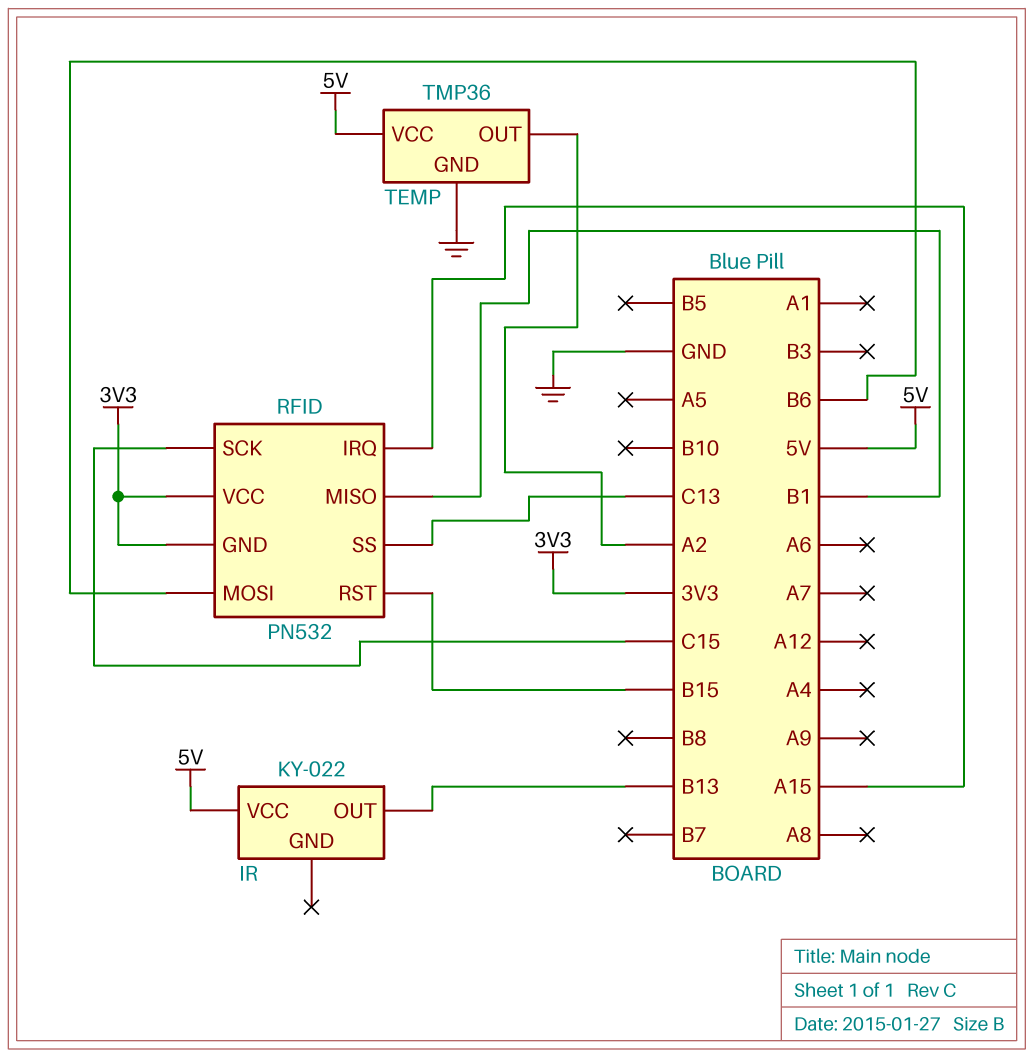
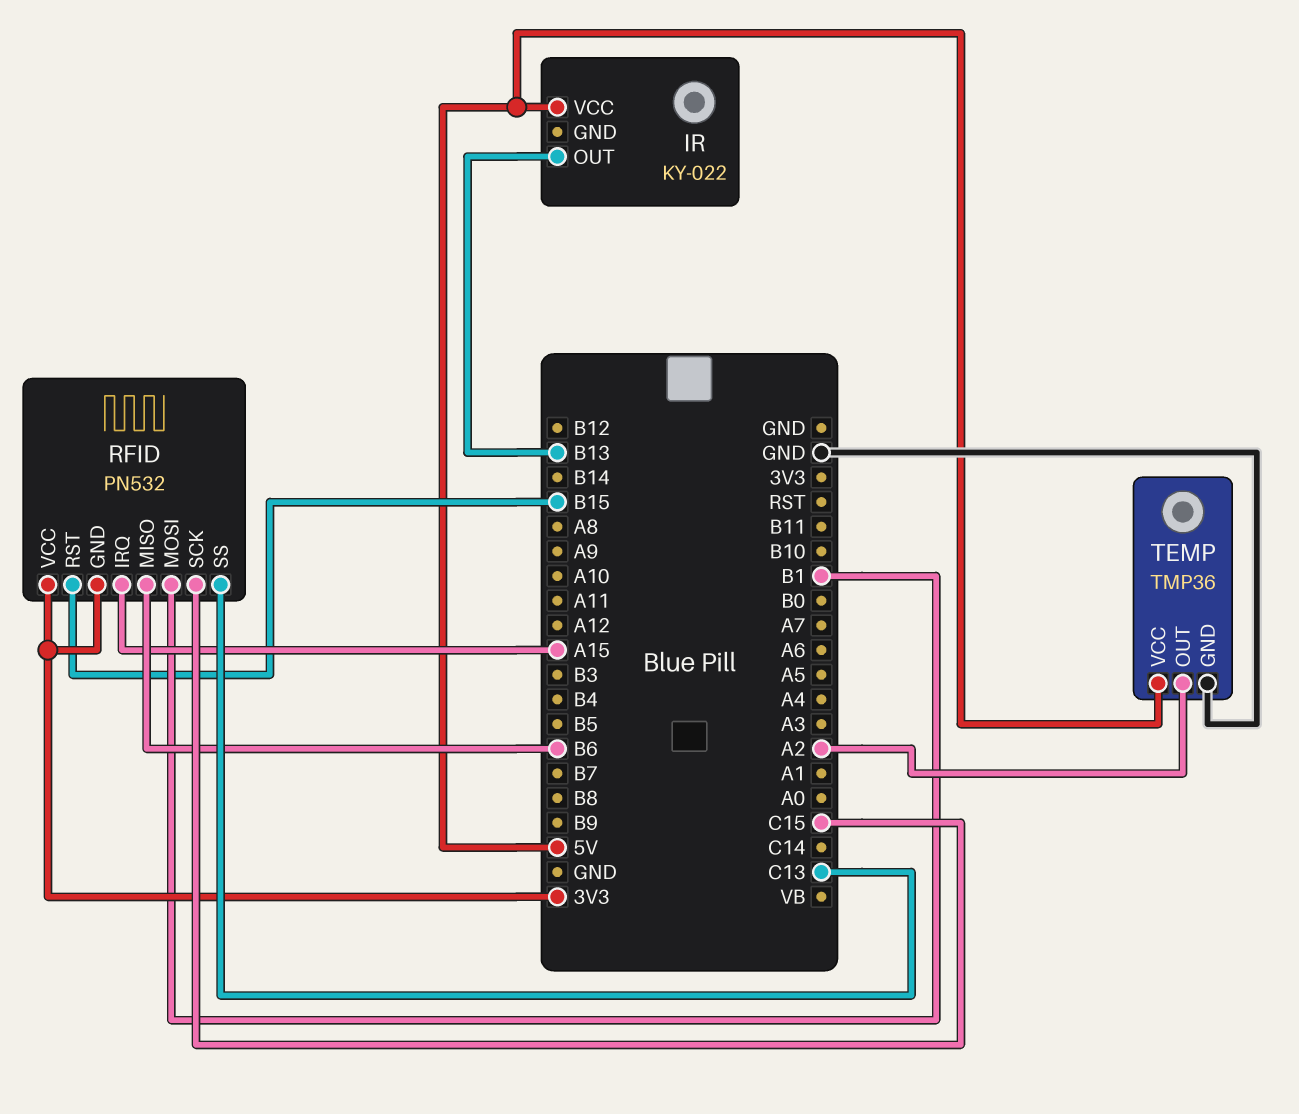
RFID pin MISO: B1 -> B6
RFID pin MOSI: B6 -> B1

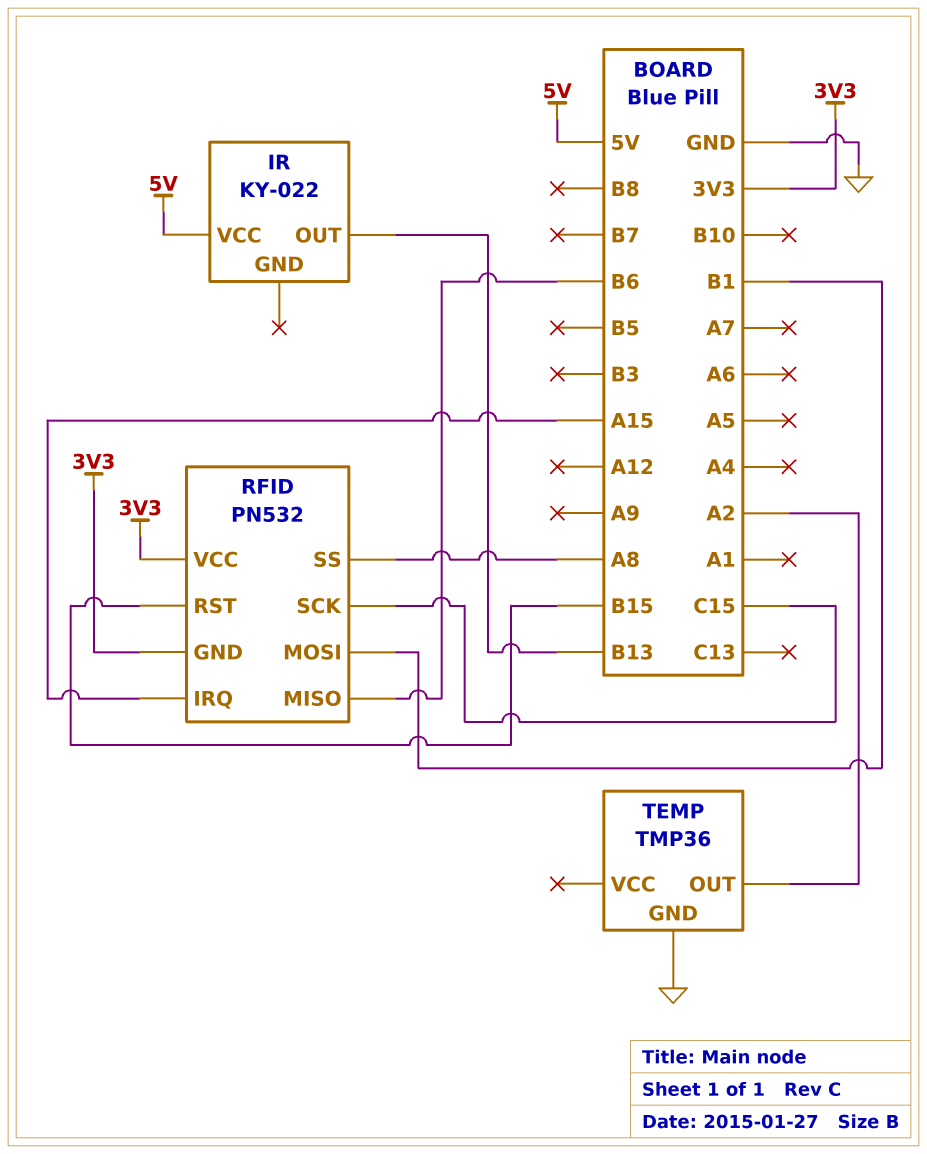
RFID pin SS: C13 -> A8
TEMP pin VCC: 5V -> none

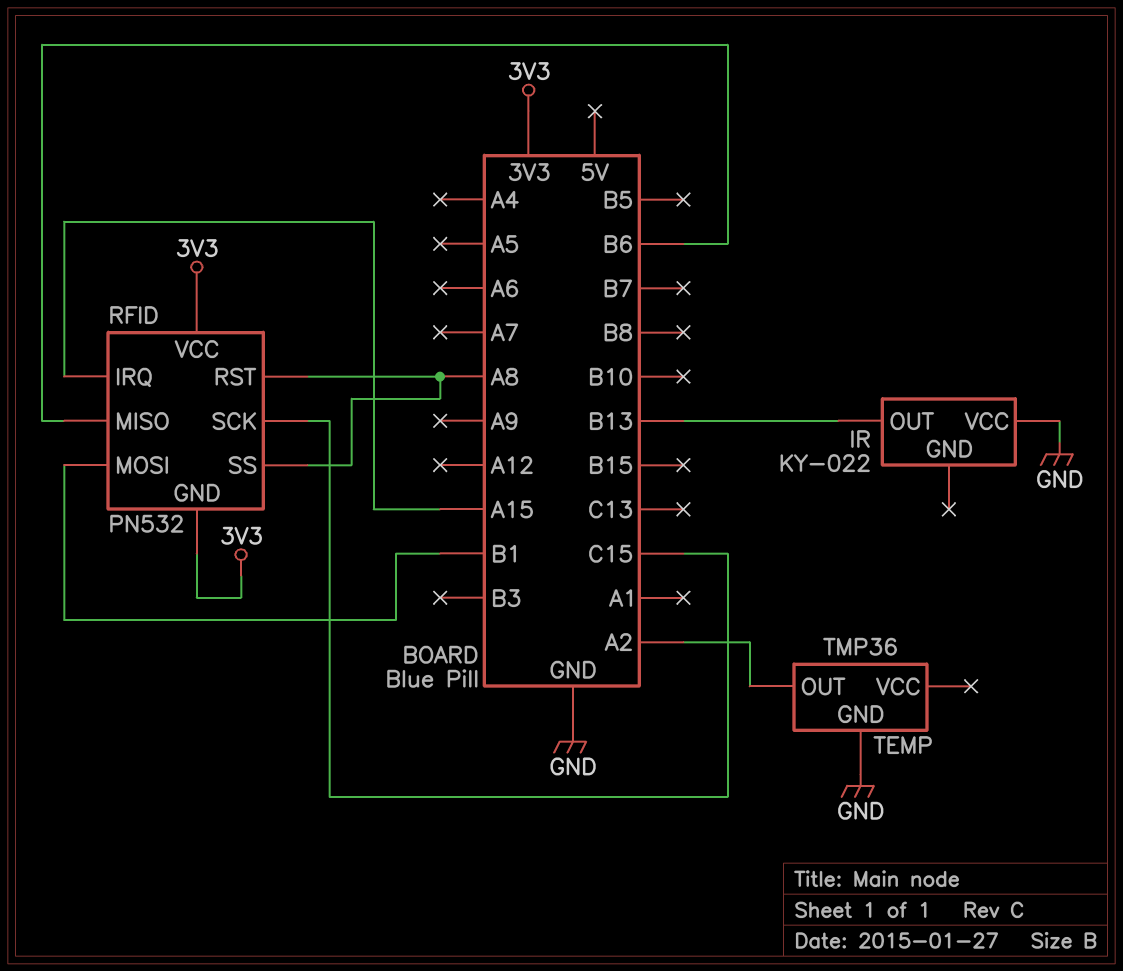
IR pin VCC: 5V -> GND
RFID pin RST: B15 -> A8

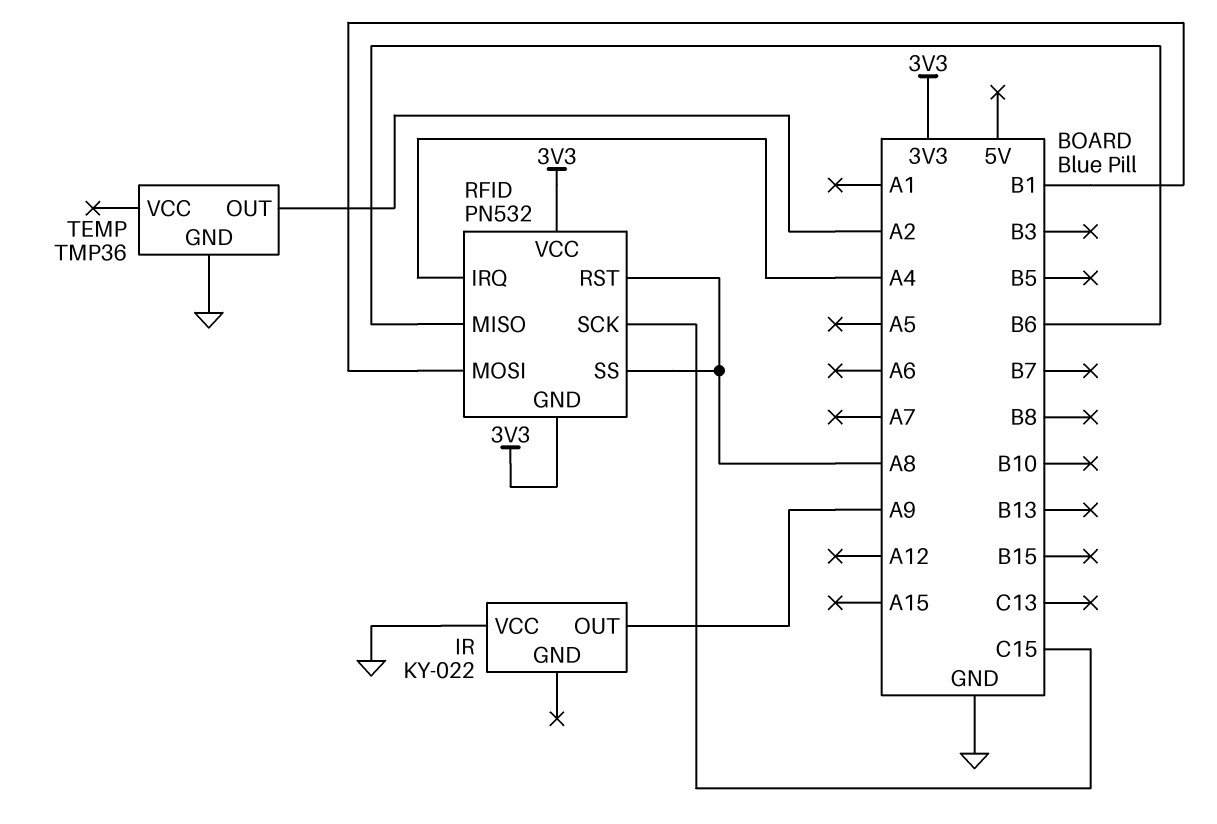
IR pin OUT: B13 -> A9
RFID pin IRQ: A15 -> A4

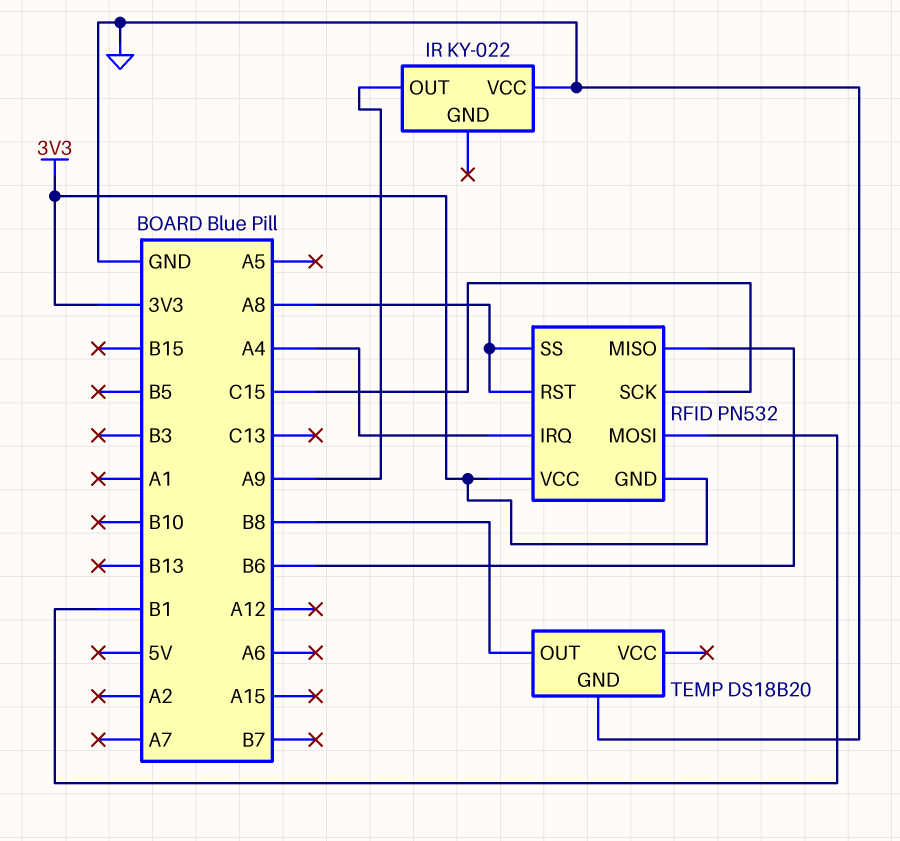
TEMP: TMP36 -> DS18B20
TEMP pin OUT: A2 -> B8

